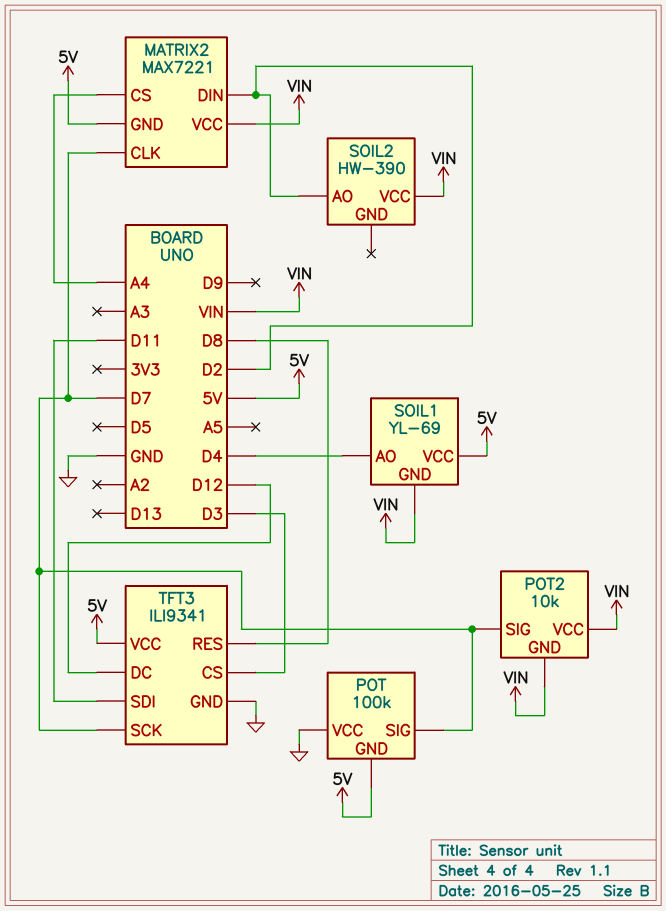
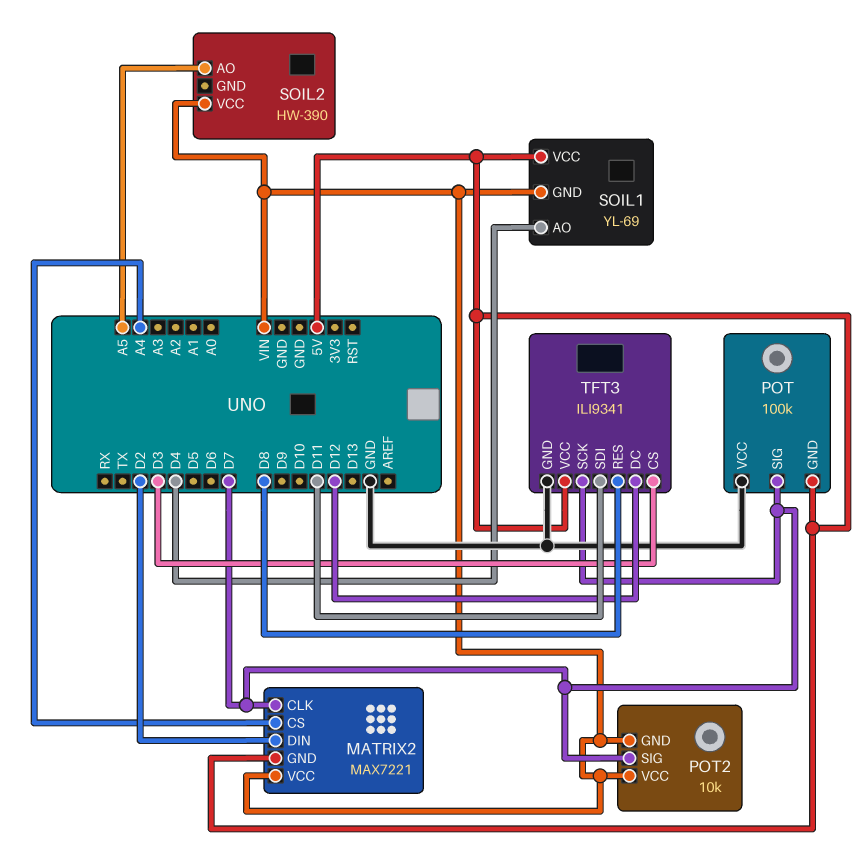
SOIL2 pin AO: D2 -> A5

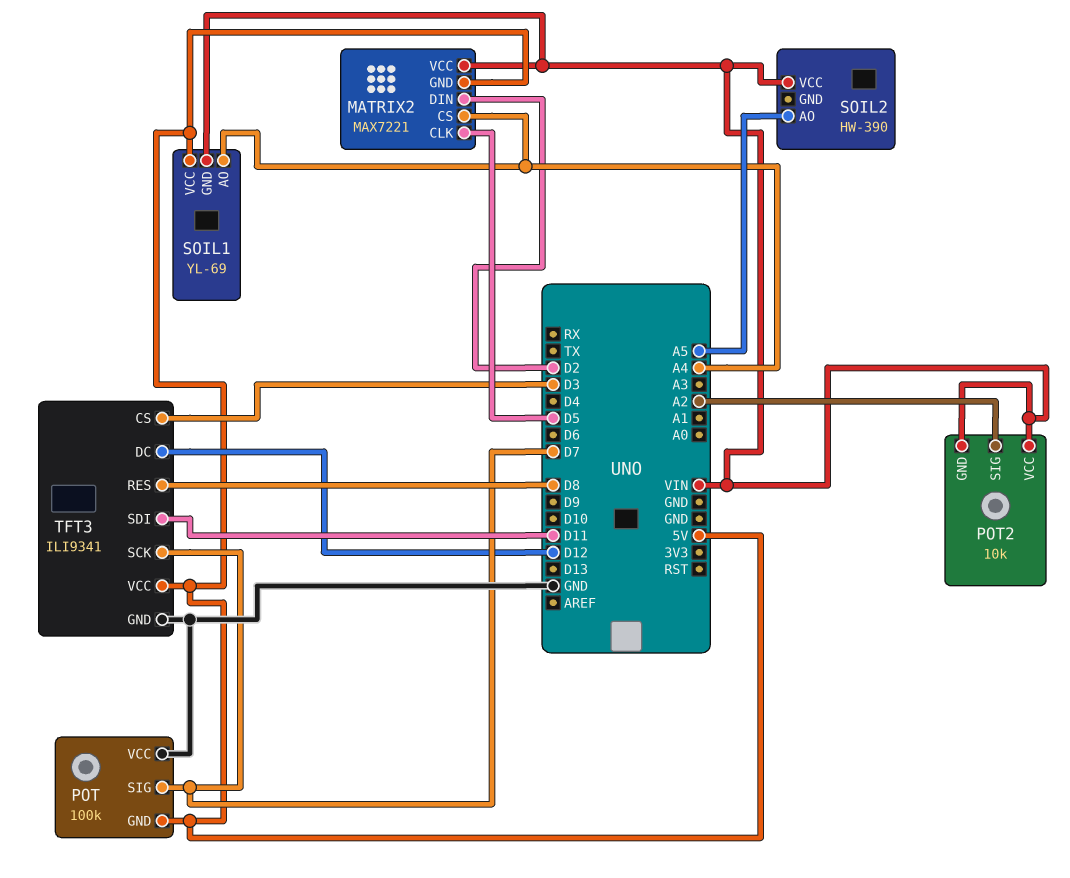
MATRIX2 pin CLK: D7 -> D5
POT2 pin SIG: D7 -> A2
SOIL1 pin AO: D4 -> A4

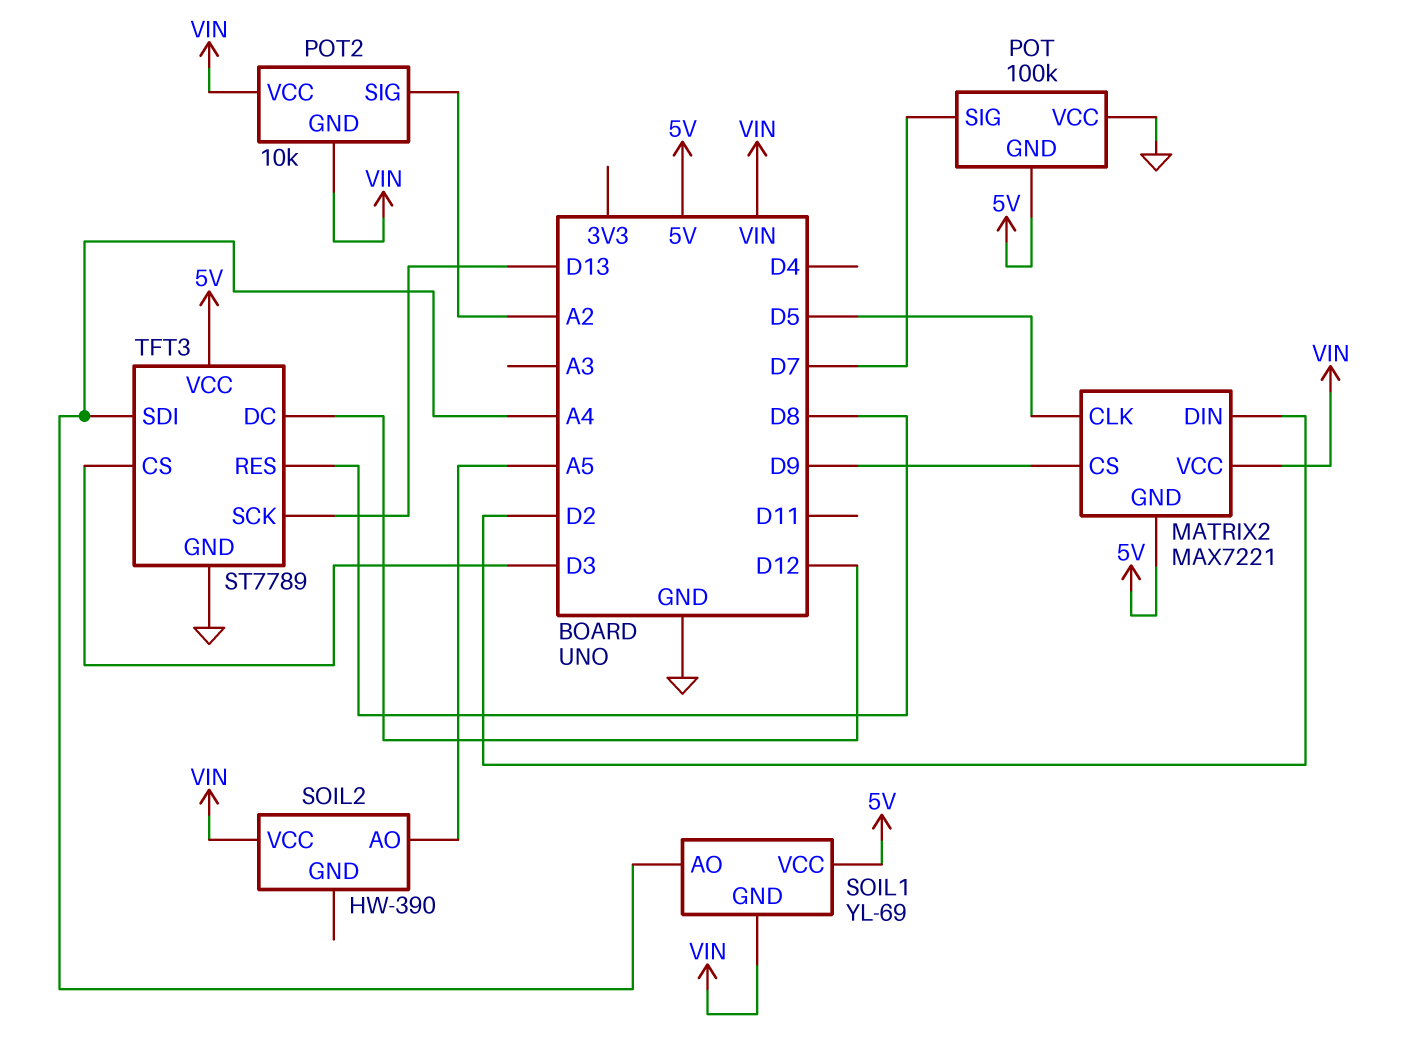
MATRIX2 pin CS: A4 -> D9
TFT3: ILI9341 -> ST7789
TFT3 pin SCK: D7 -> D13
TFT3 pin SDI: D11 -> A4

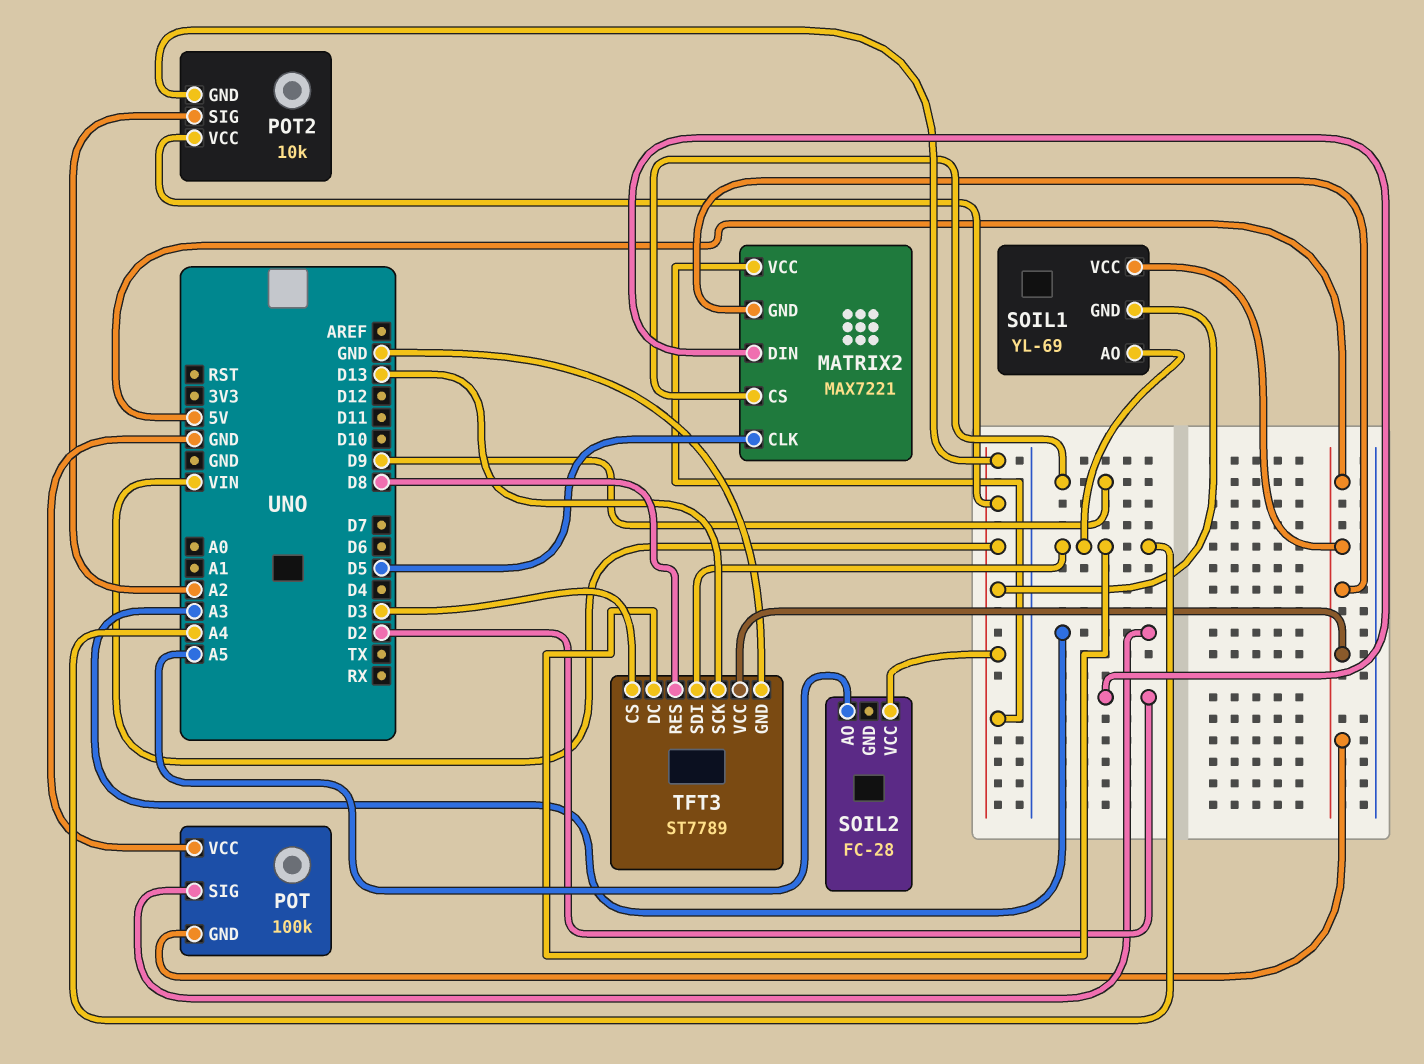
POT pin SIG: D7 -> A3
SOIL2: HW-390 -> FC-28
TFT3 pin DC: D12 -> A4

